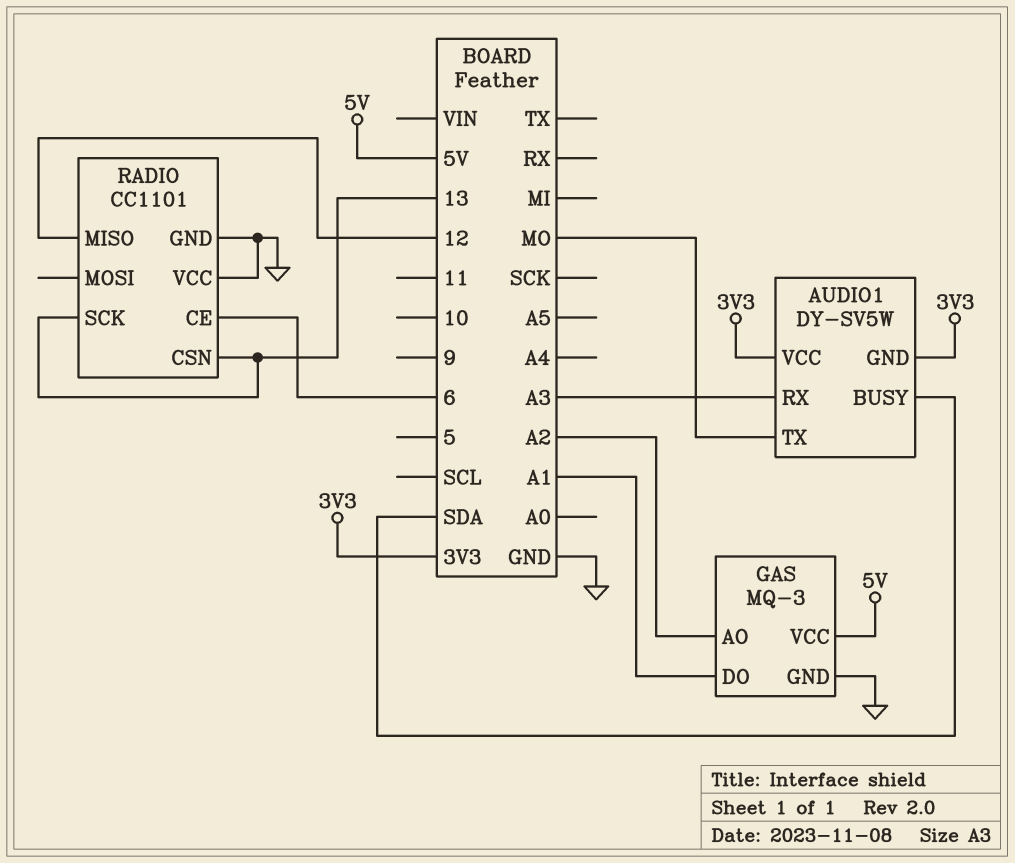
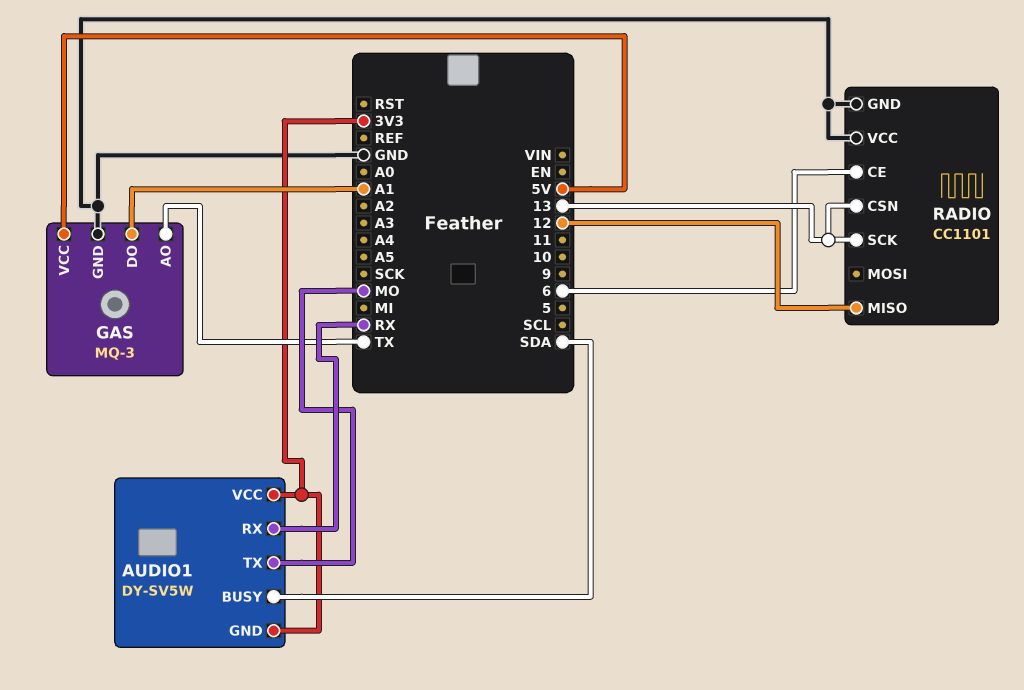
AUDIO1 pin RX: A3 -> RX
GAS pin AO: A2 -> TX

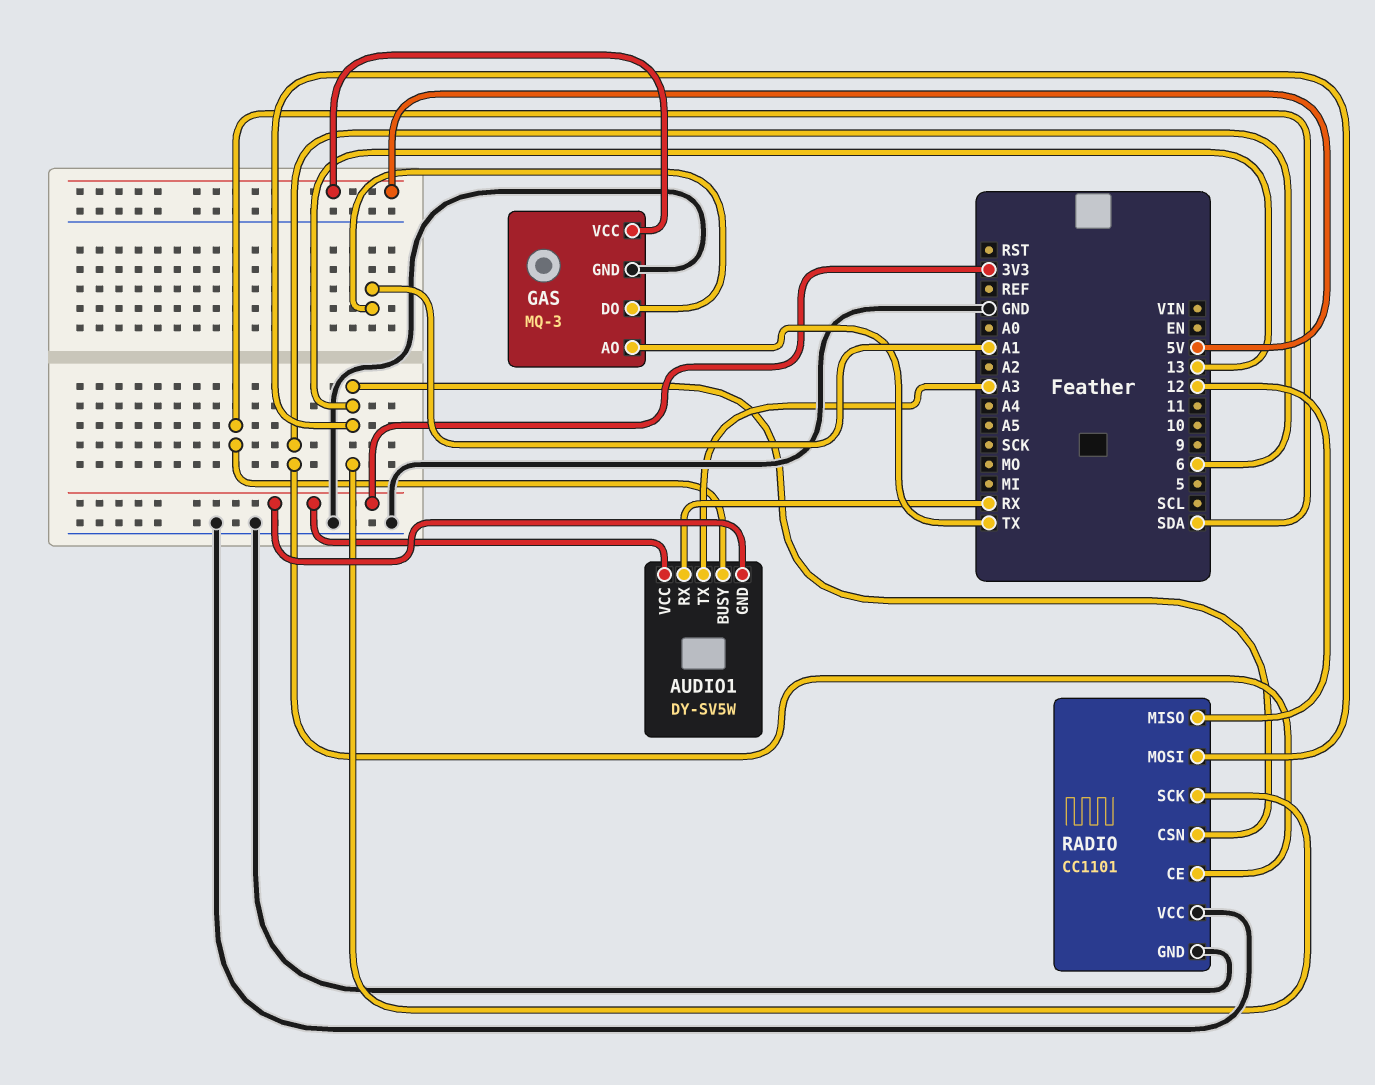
AUDIO1 pin TX: MO -> A3
RADIO pin MOSI: none -> 13

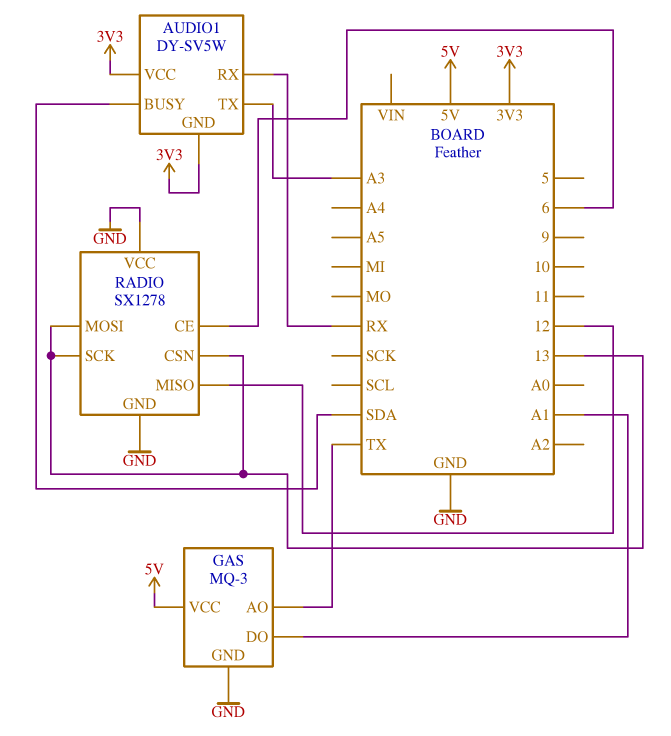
RADIO: CC1101 -> SX1278

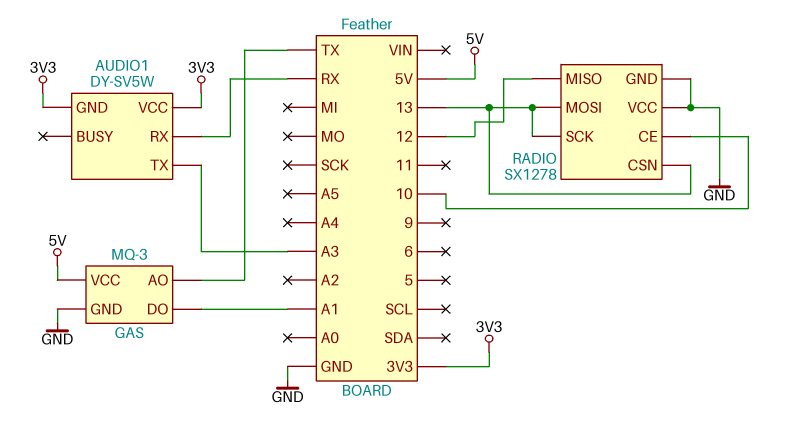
AUDIO1 pin BUSY: SDA -> none
RADIO pin CE: 6 -> 10

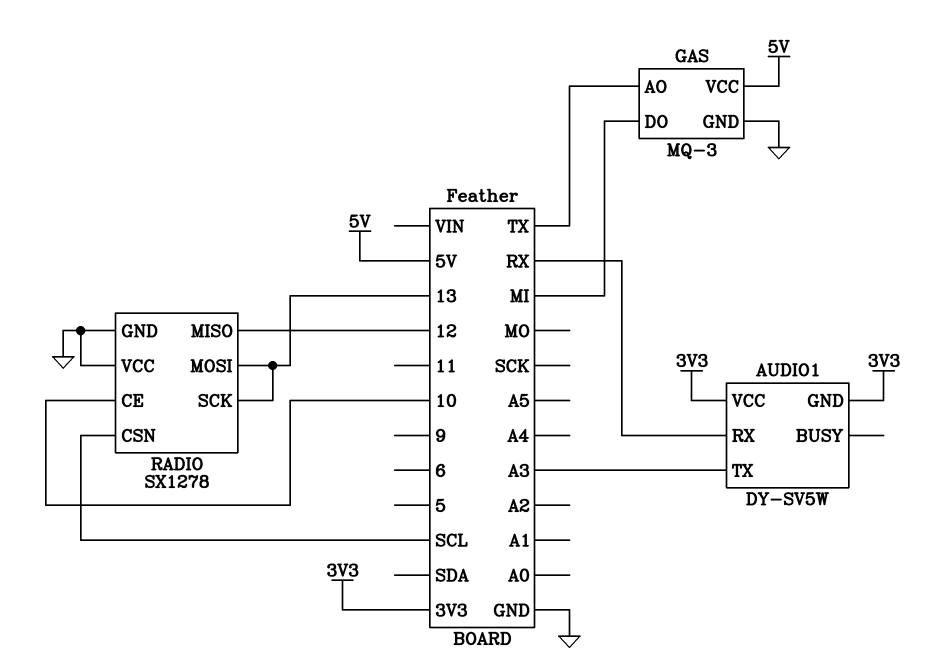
GAS pin DO: A1 -> MI
RADIO pin CSN: 13 -> SCL

